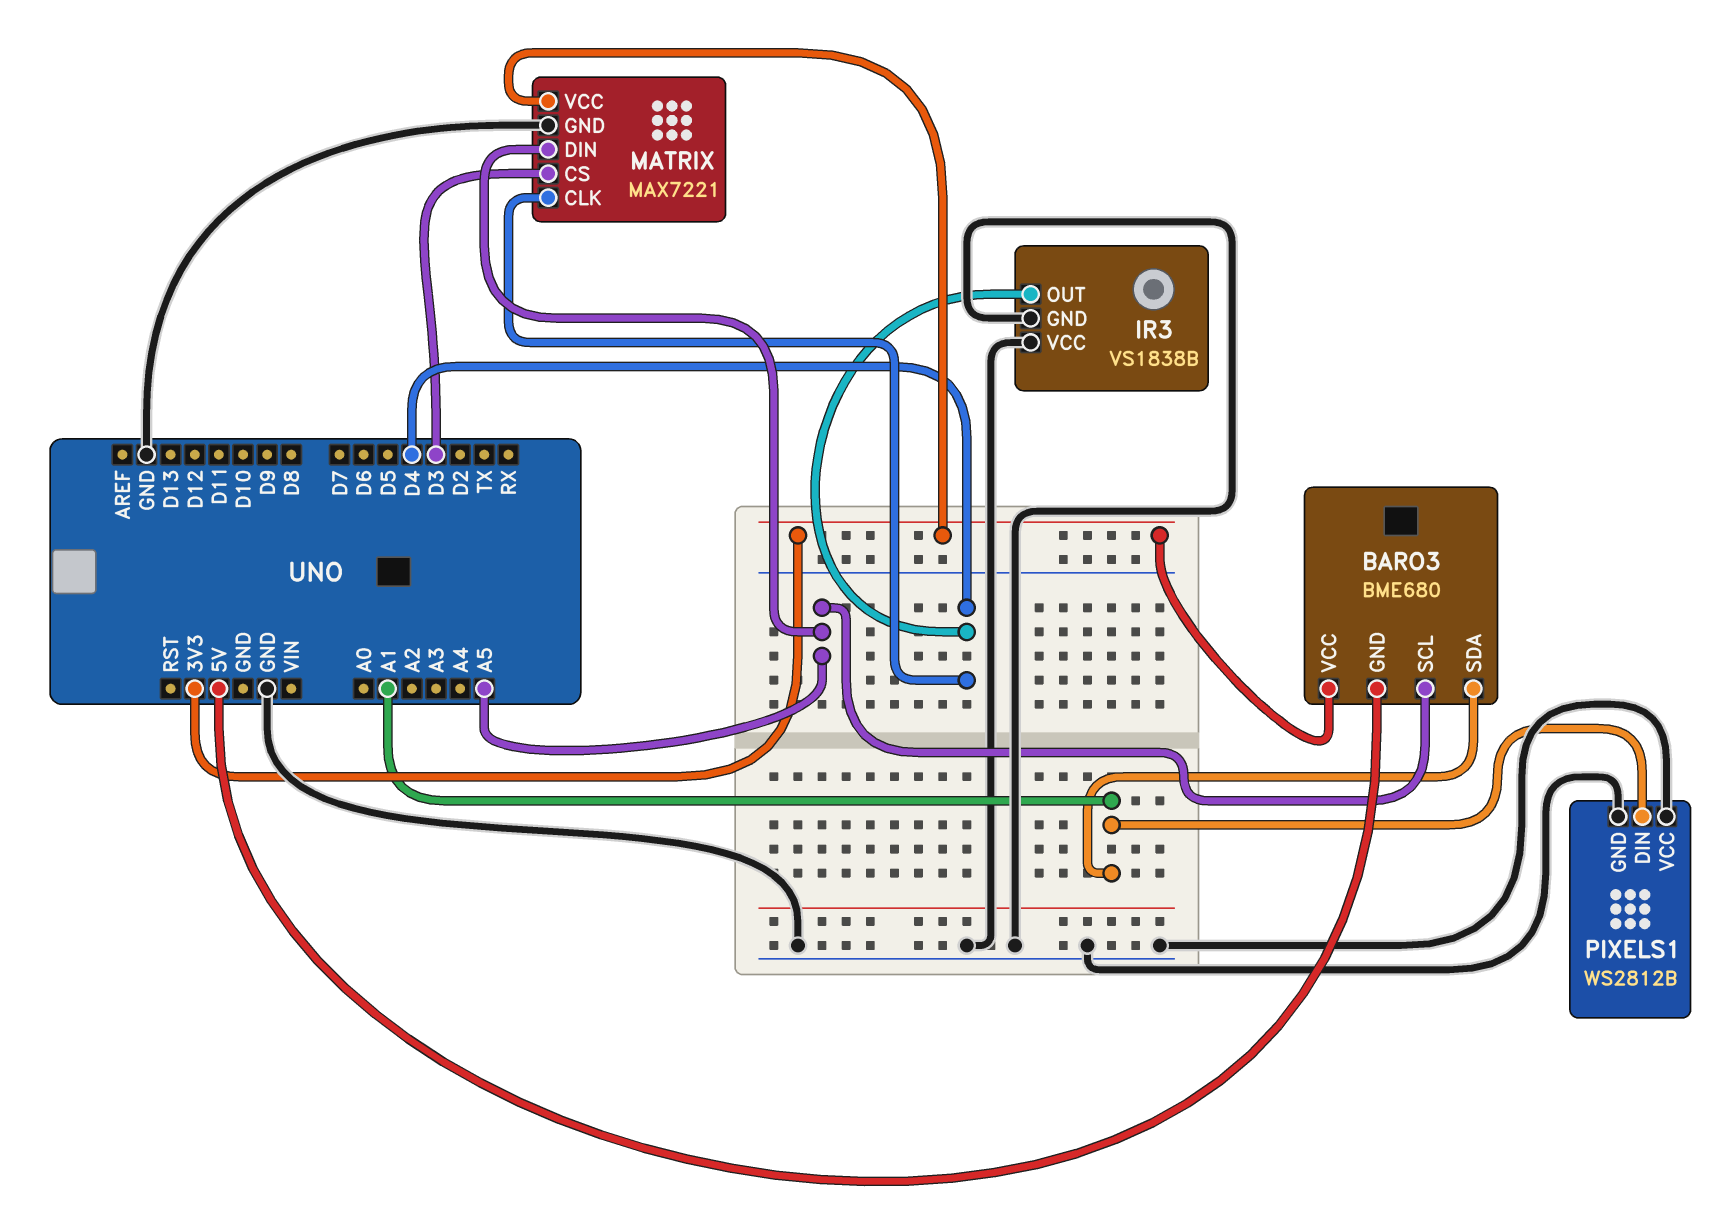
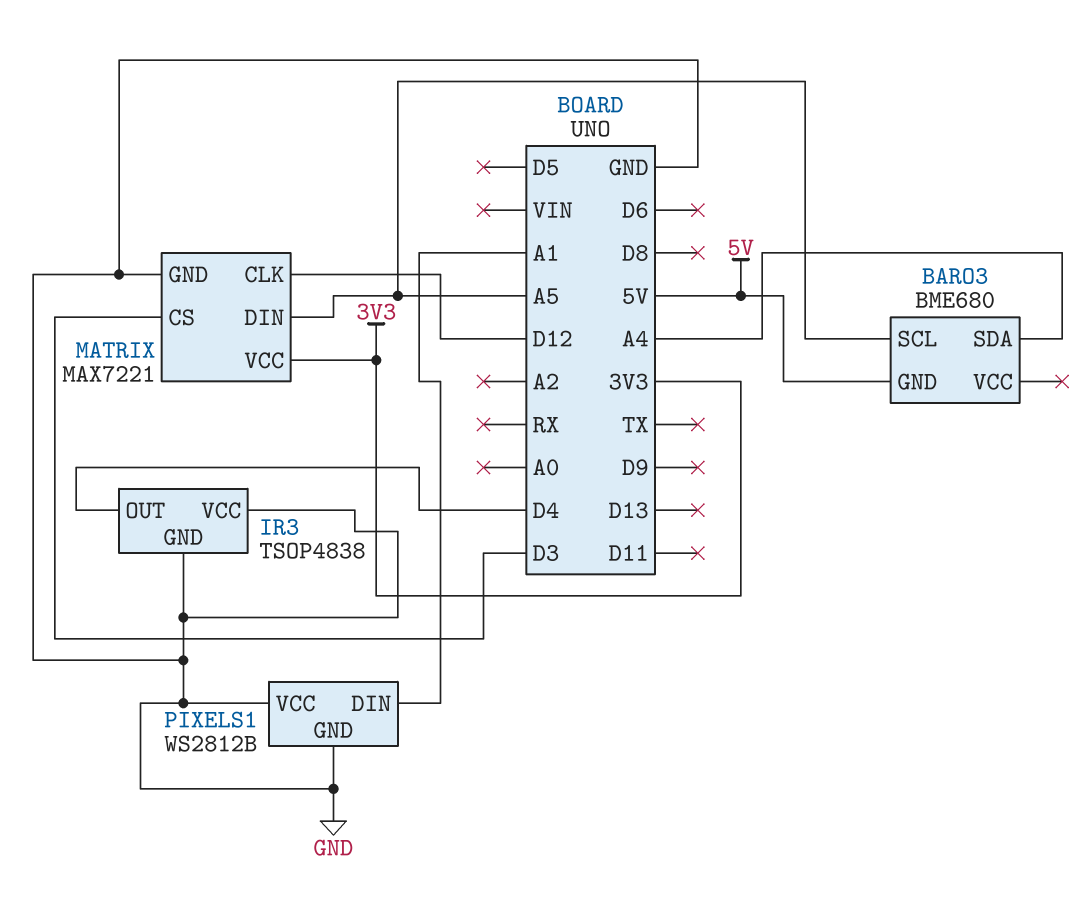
BARO3 pin SDA: A1 -> A4
BARO3 pin VCC: 3V3 -> none
IR3: VS1838B -> TSOP4838
MATRIX pin CLK: D4 -> D12

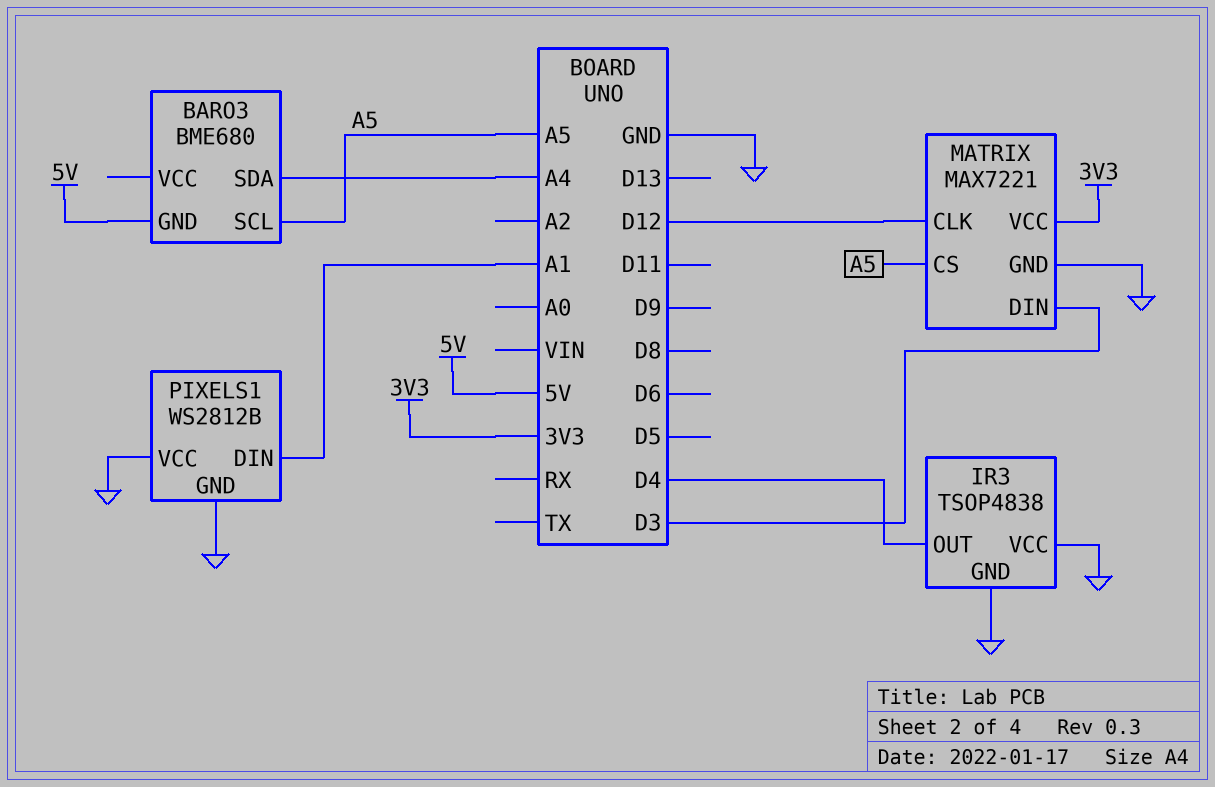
MATRIX pin CS: D3 -> A5
MATRIX pin DIN: A5 -> D3

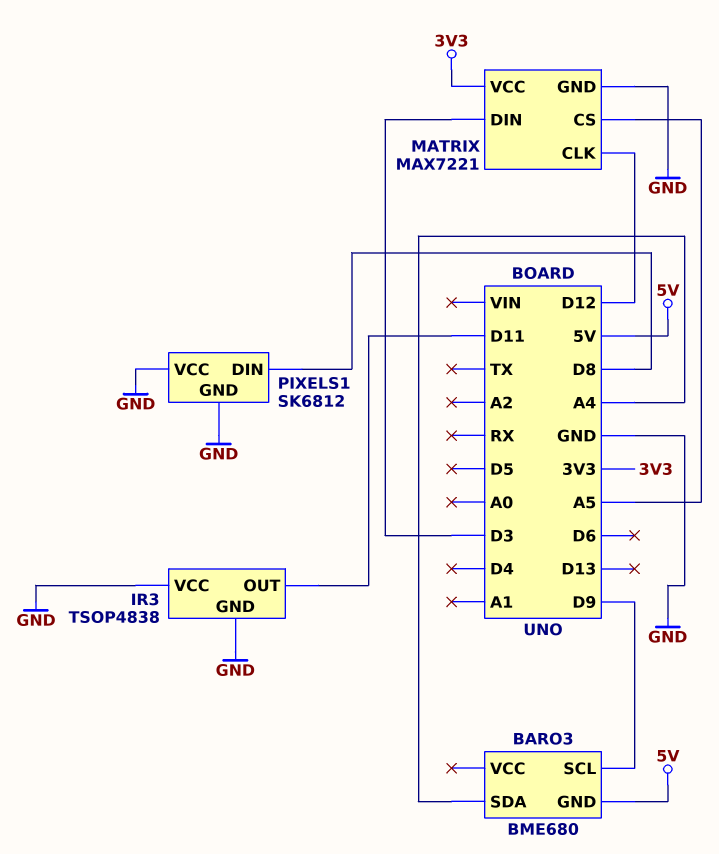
BARO3 pin SCL: A5 -> D9
IR3 pin OUT: D4 -> D11
PIXELS1: WS2812B -> SK6812
PIXELS1 pin DIN: A1 -> D8

